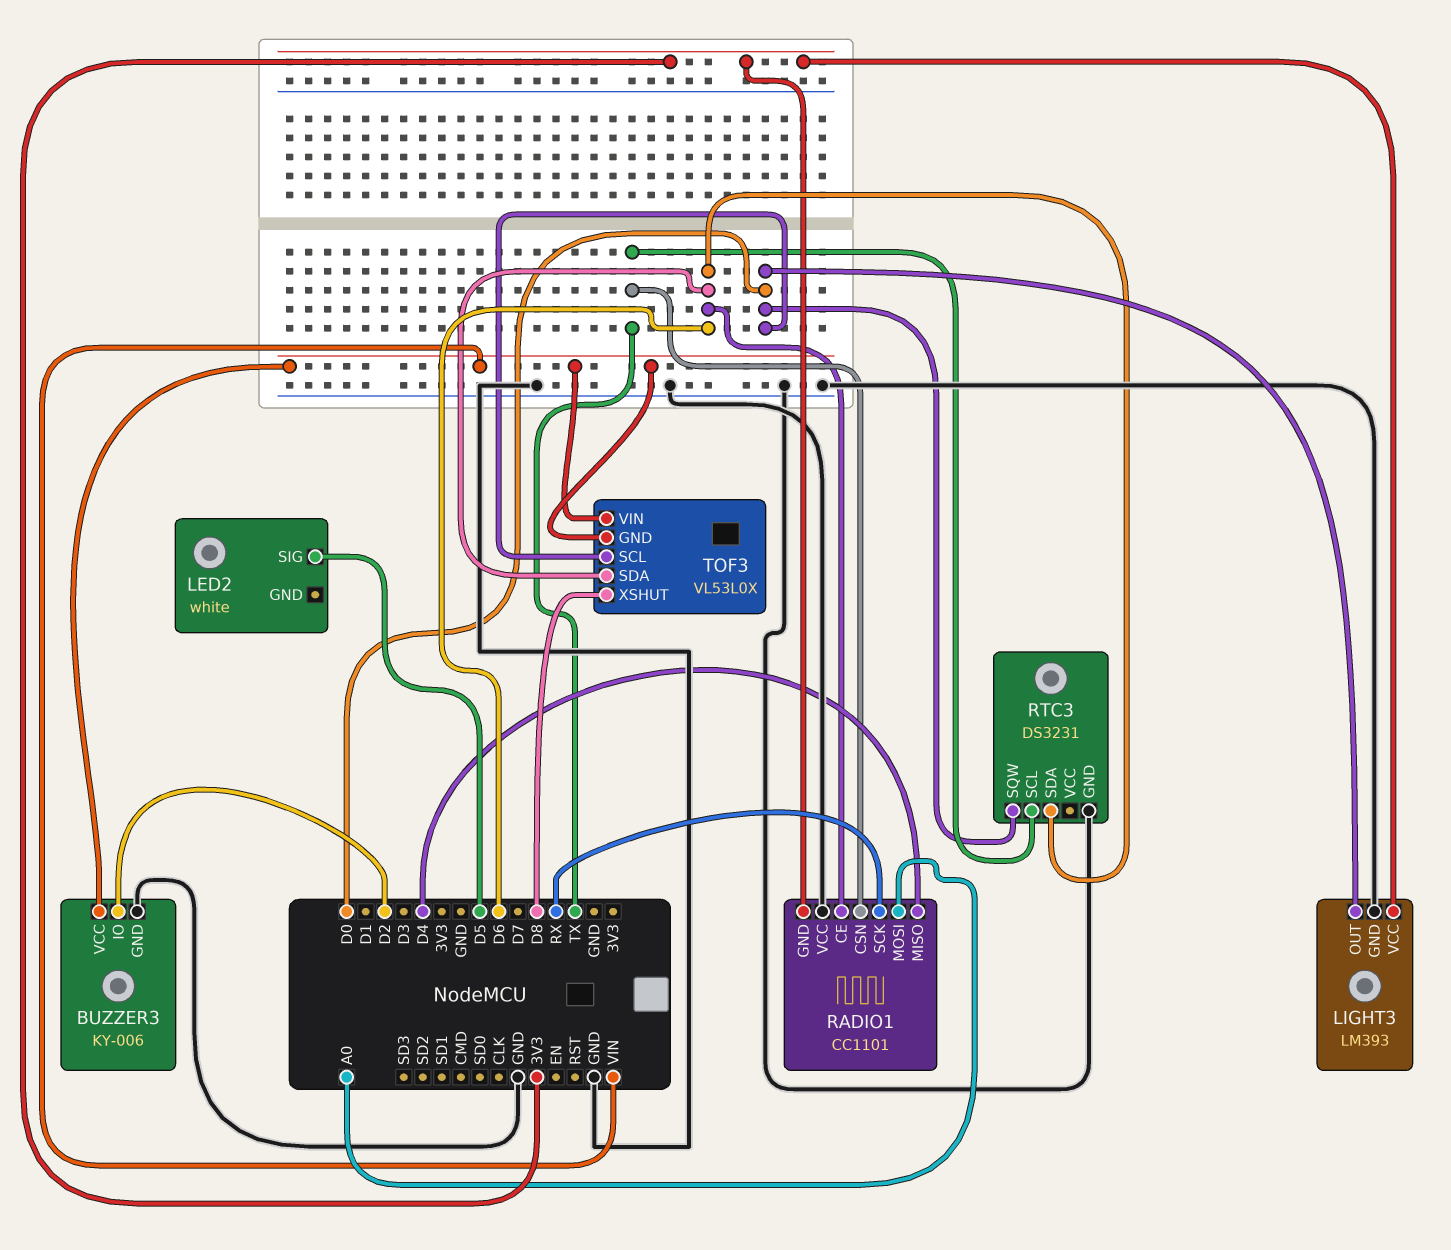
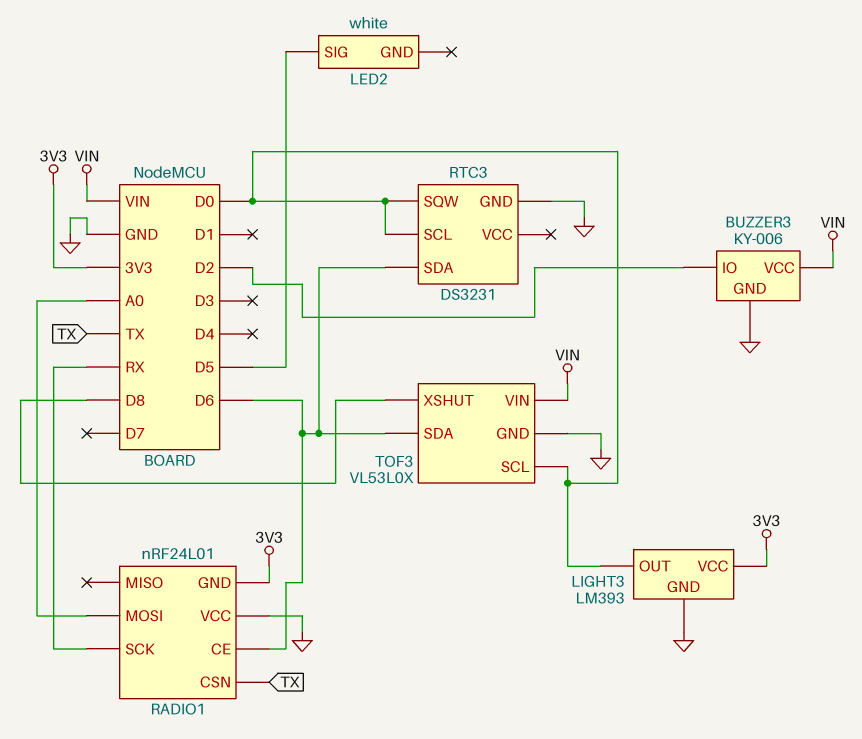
RADIO1: CC1101 -> nRF24L01
RADIO1 pin MISO: D4 -> none
RTC3 pin SCL: TX -> D0
TOF3 pin GND: VIN -> GND

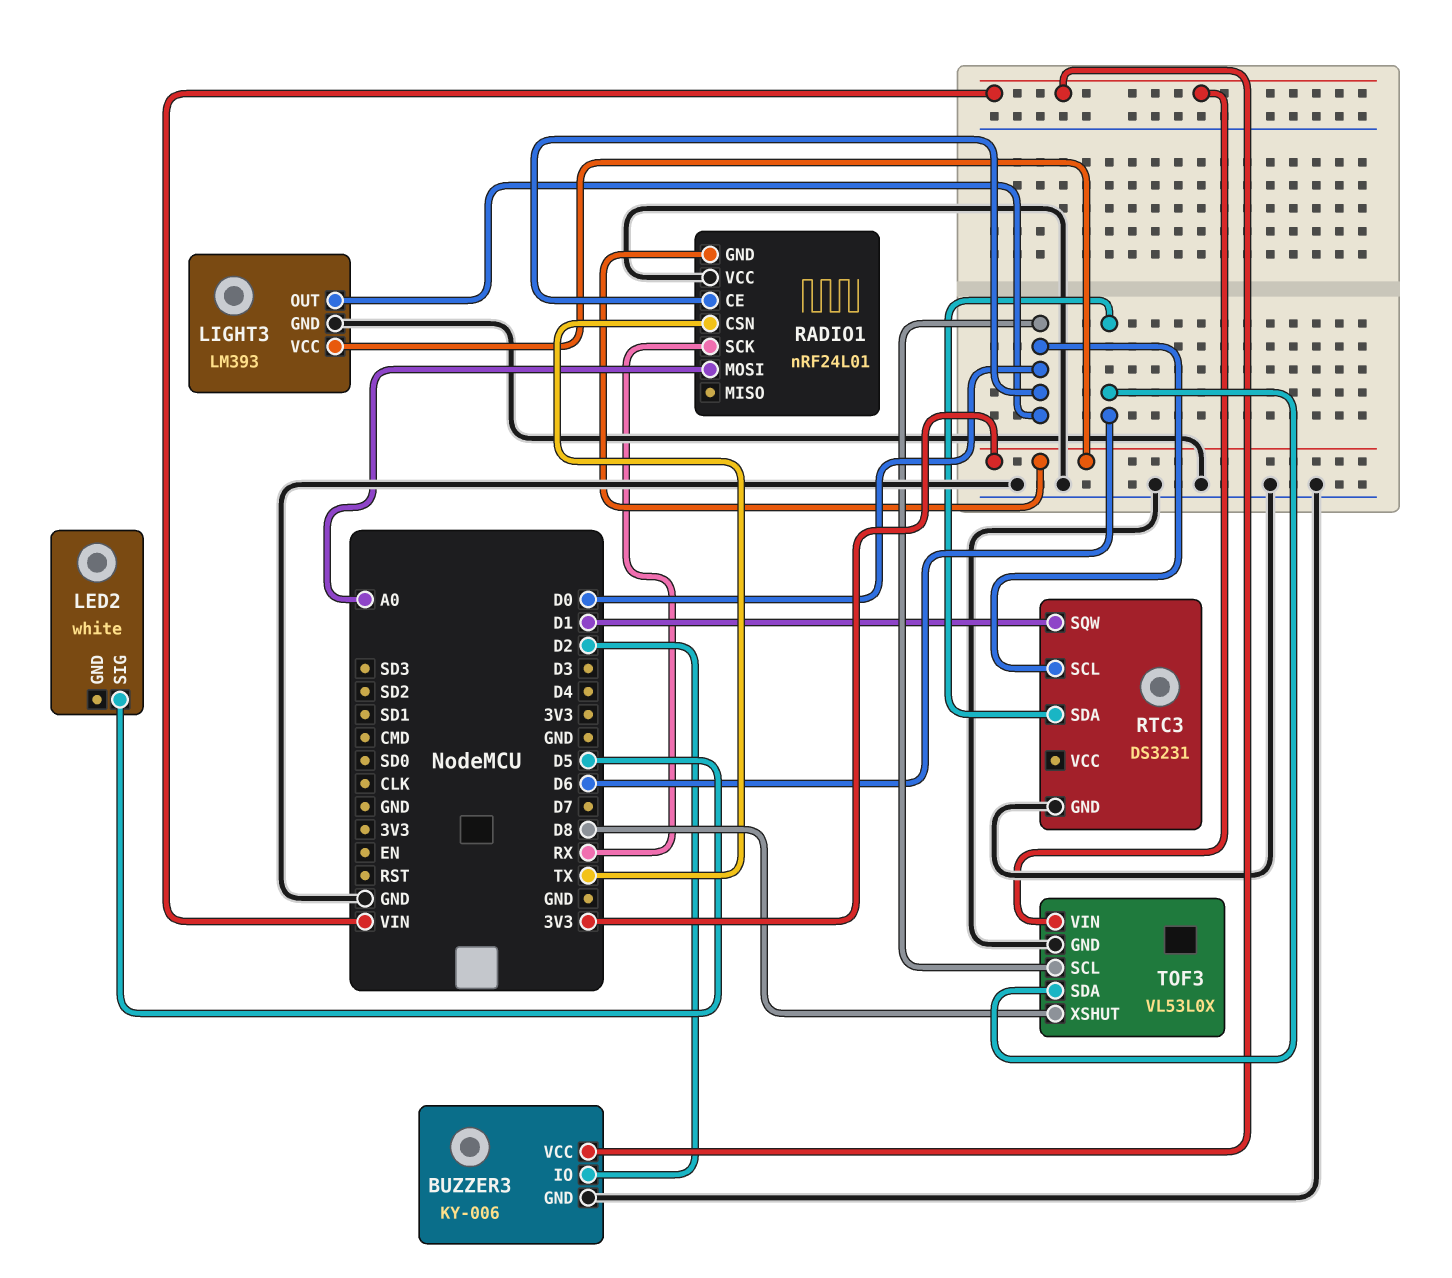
RADIO1 pin CE: D6 -> D0
RTC3 pin SQW: D0 -> D1

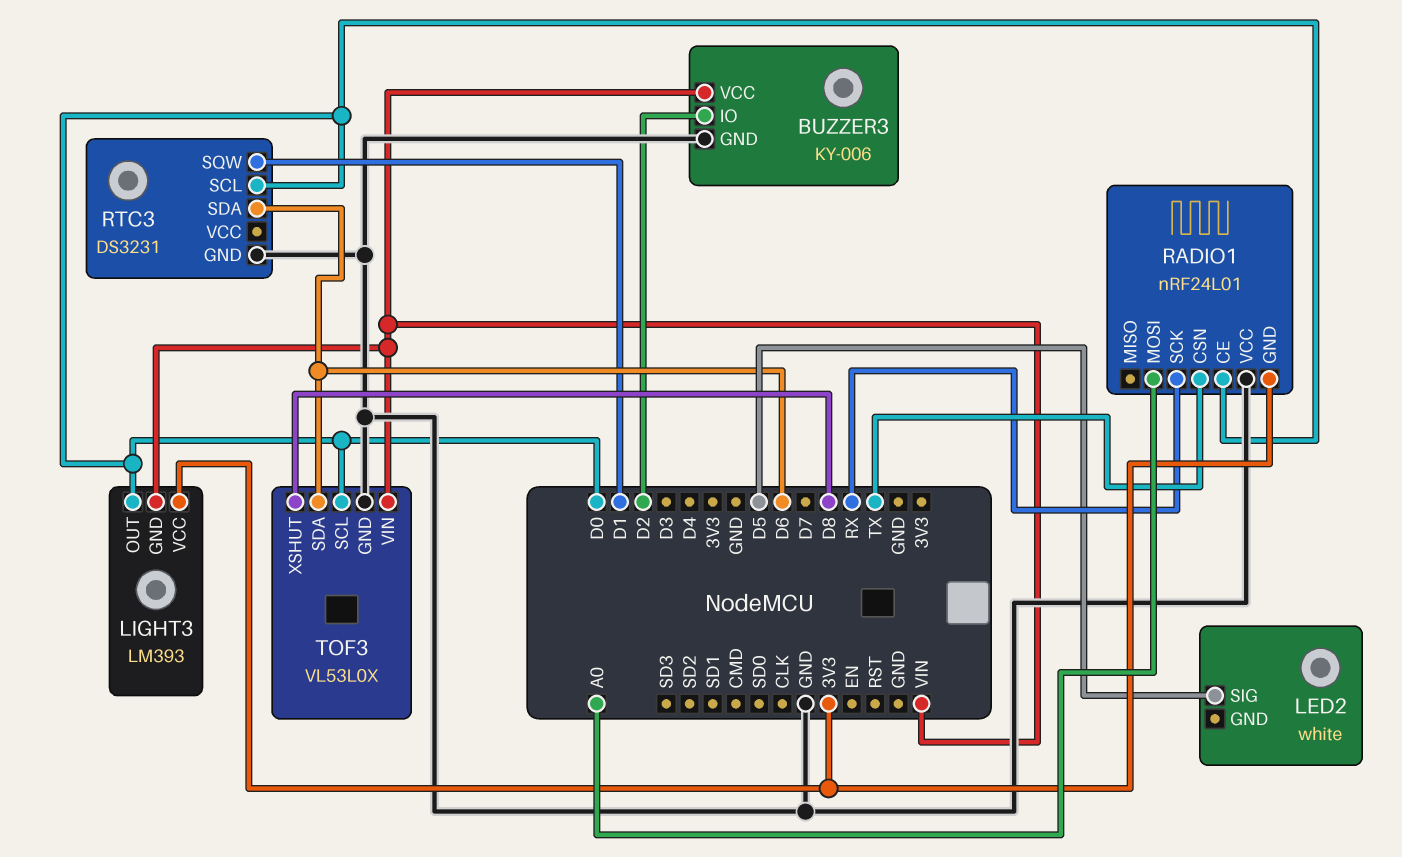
LIGHT3 pin GND: GND -> VIN

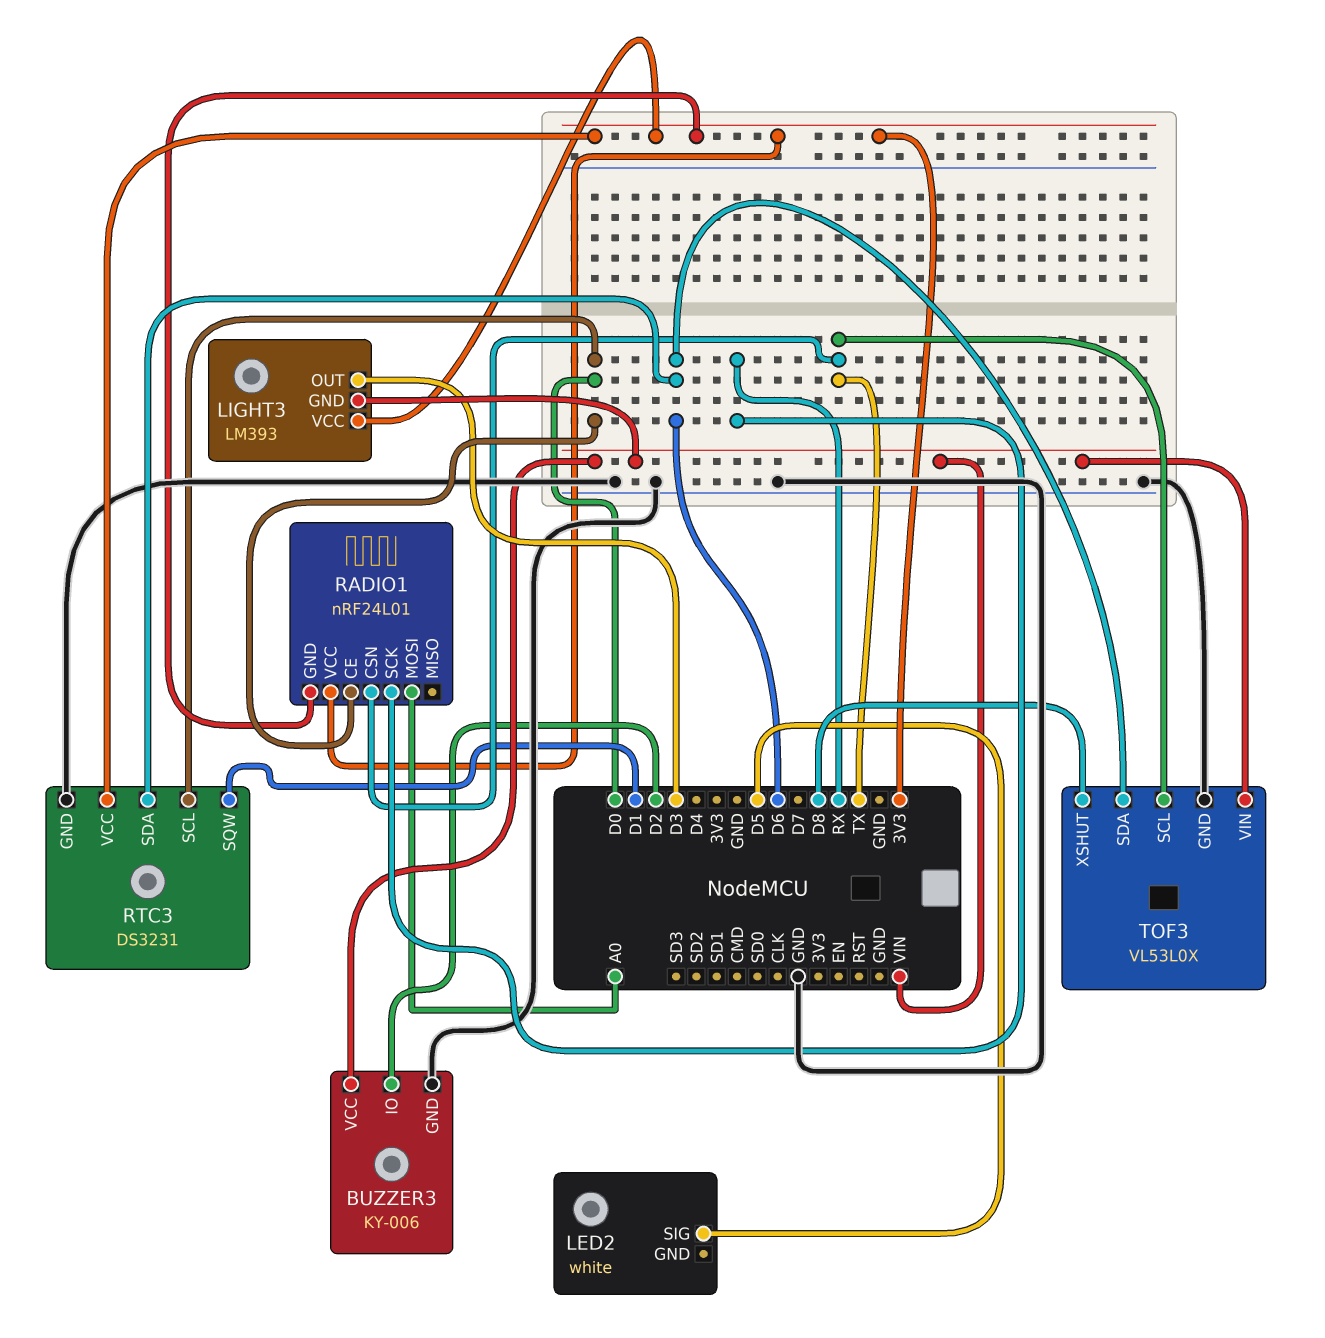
LIGHT3 pin OUT: D0 -> D3
RADIO1 pin VCC: GND -> 3V3
RTC3 pin VCC: none -> 3V3
TOF3 pin SCL: D0 -> TX

